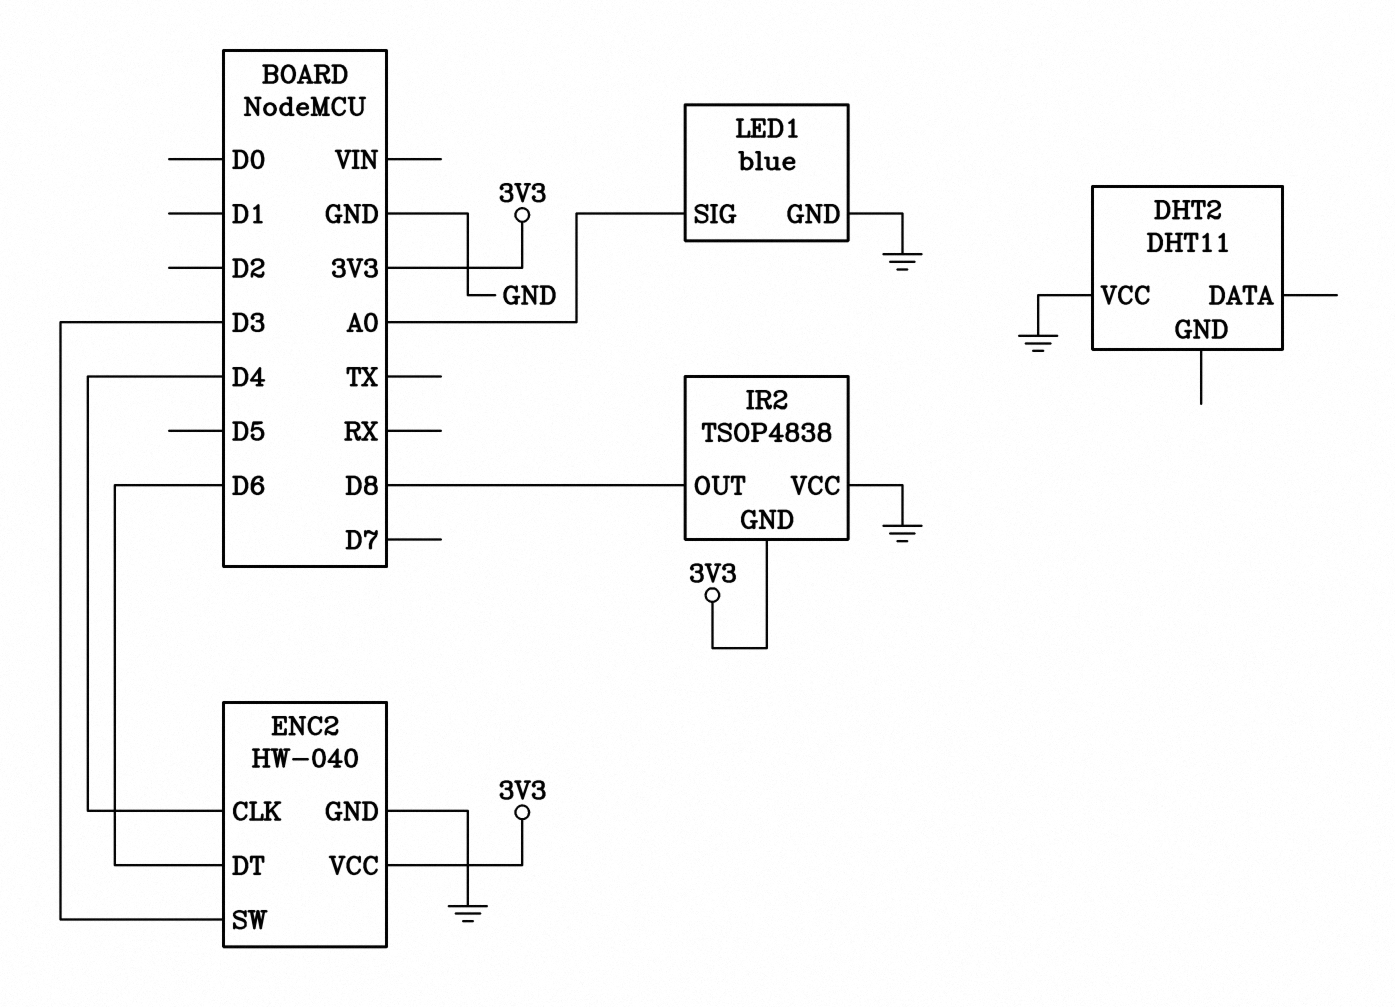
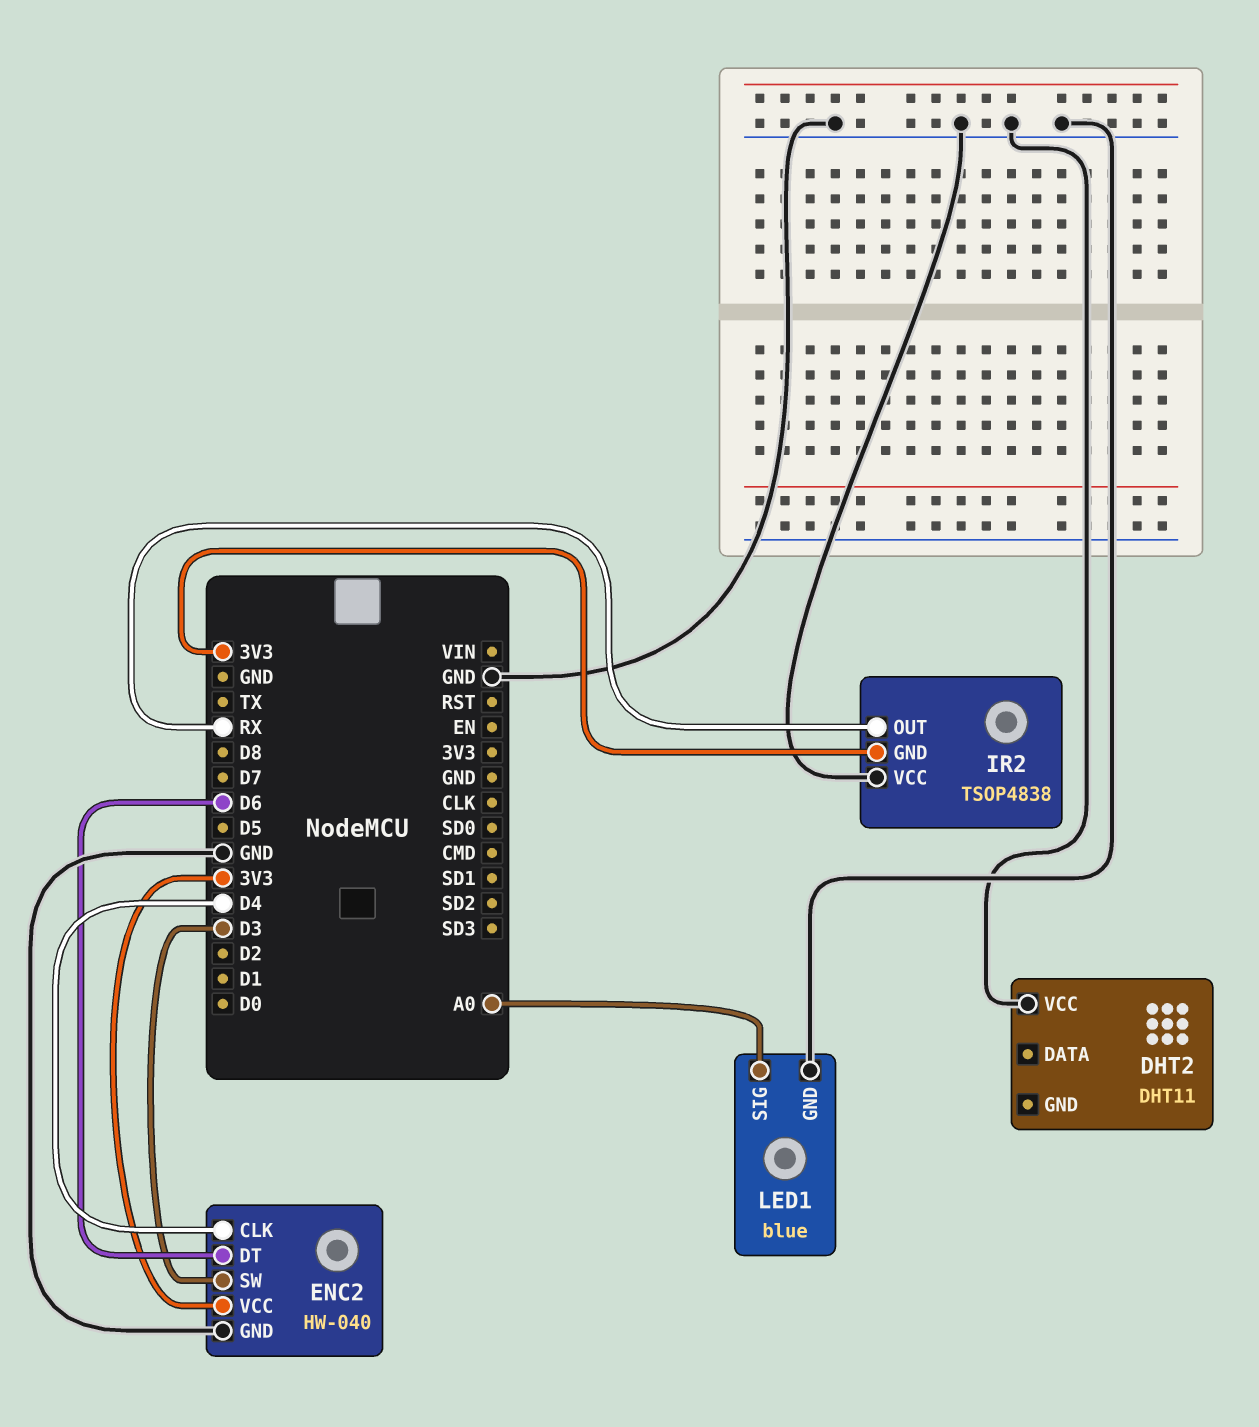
IR2 pin OUT: D8 -> RX

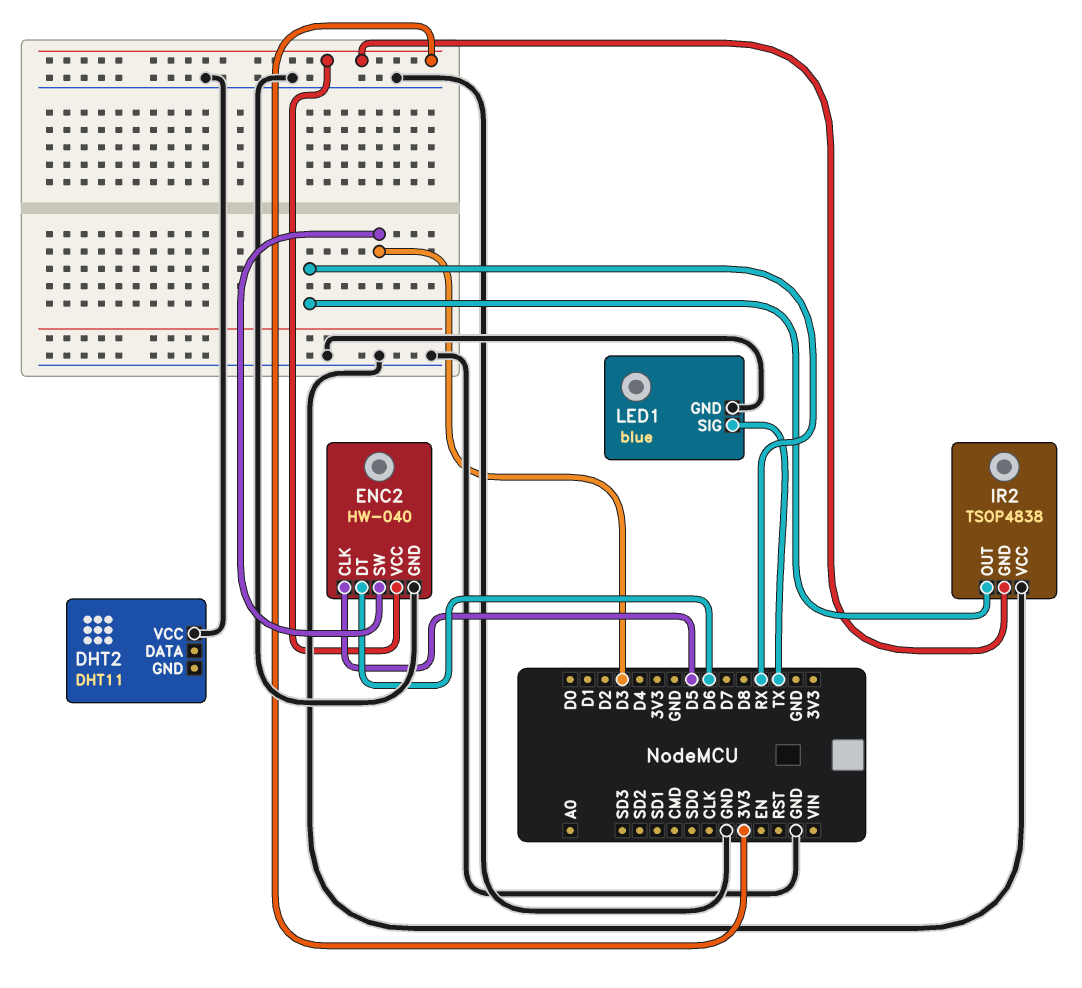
ENC2 pin CLK: D4 -> D5
LED1 pin SIG: A0 -> TX

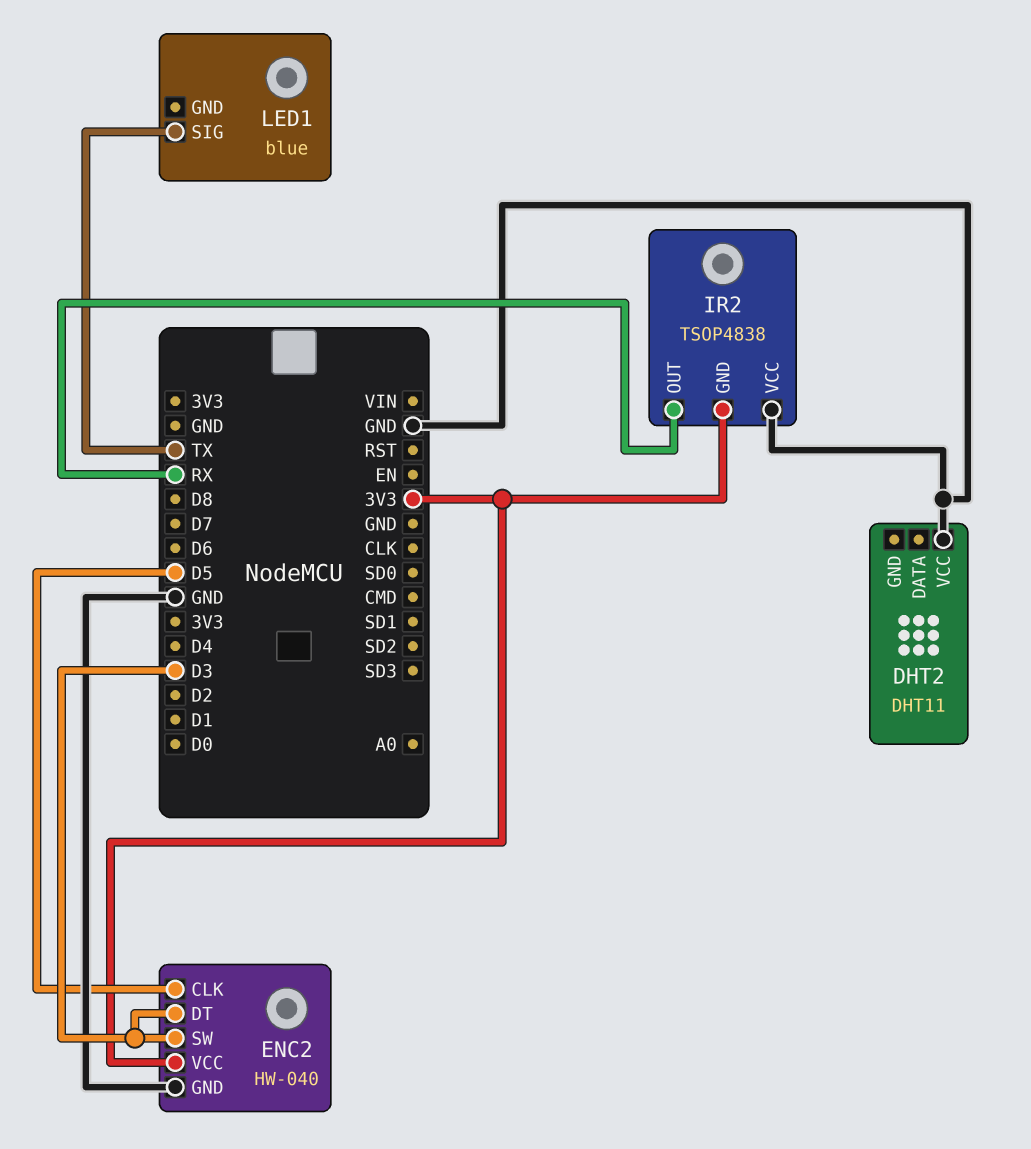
ENC2 pin DT: D6 -> D3
LED1 pin GND: GND -> none

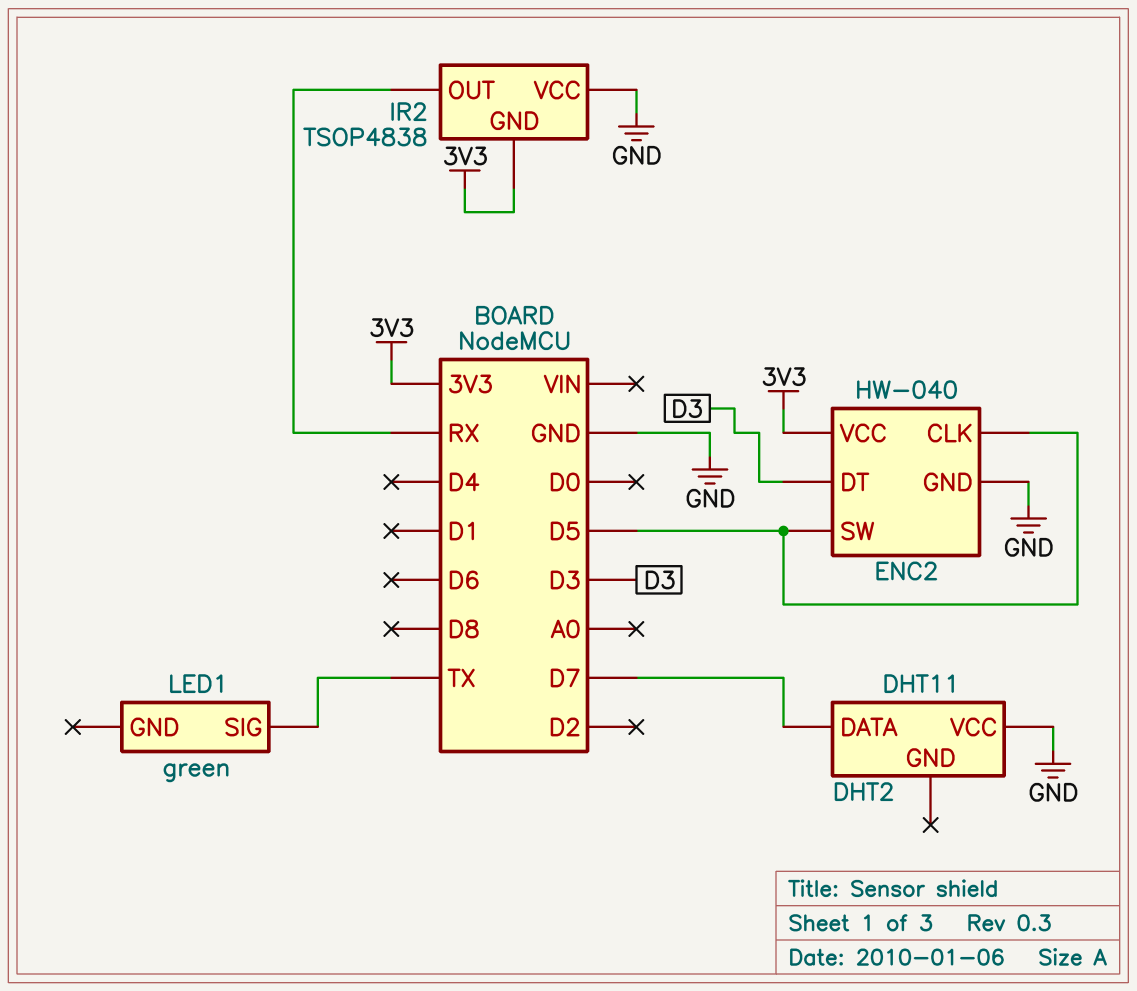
DHT2 pin DATA: none -> D7
ENC2 pin SW: D3 -> D5
LED1: blue -> green

